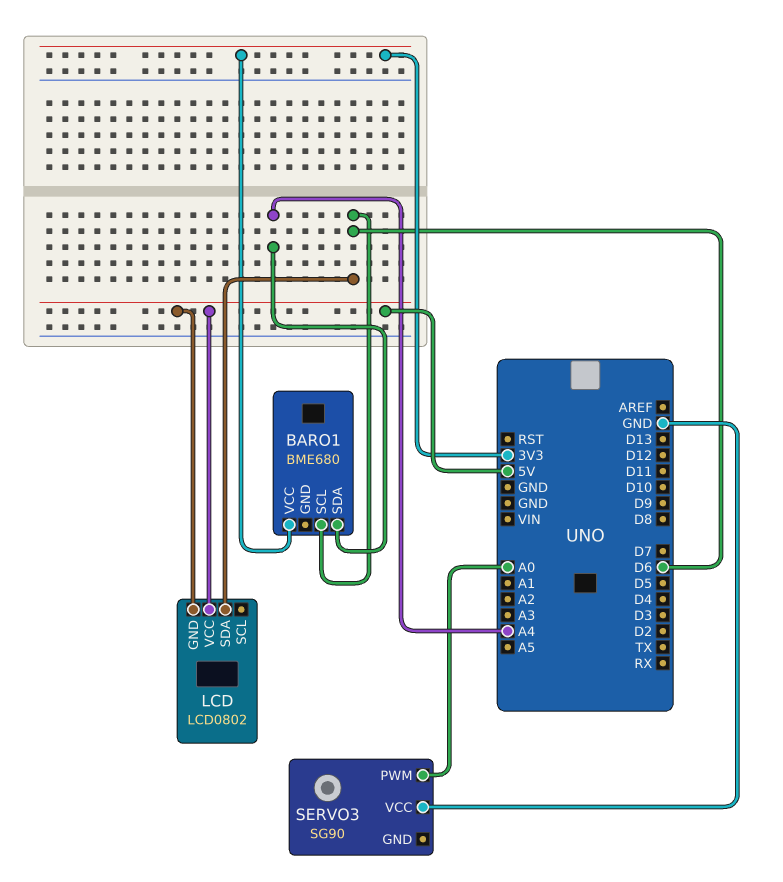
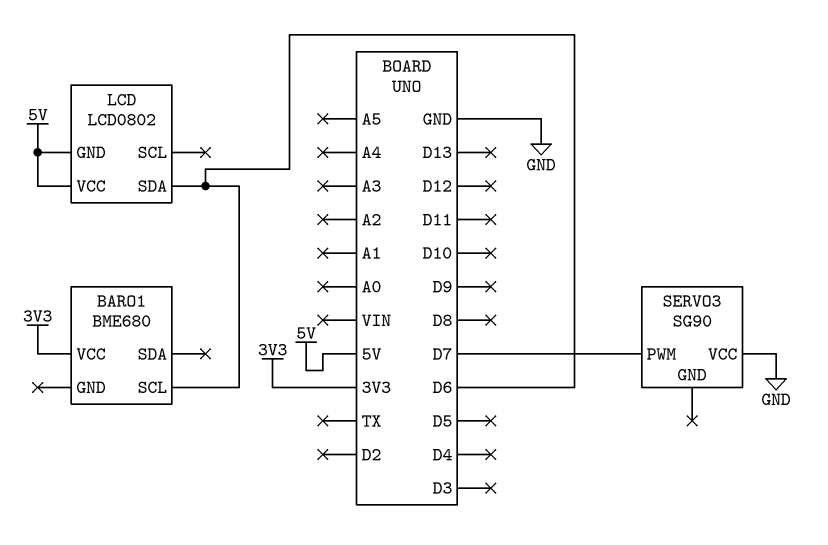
BARO1 pin SDA: A4 -> none
SERVO3 pin PWM: A0 -> D7

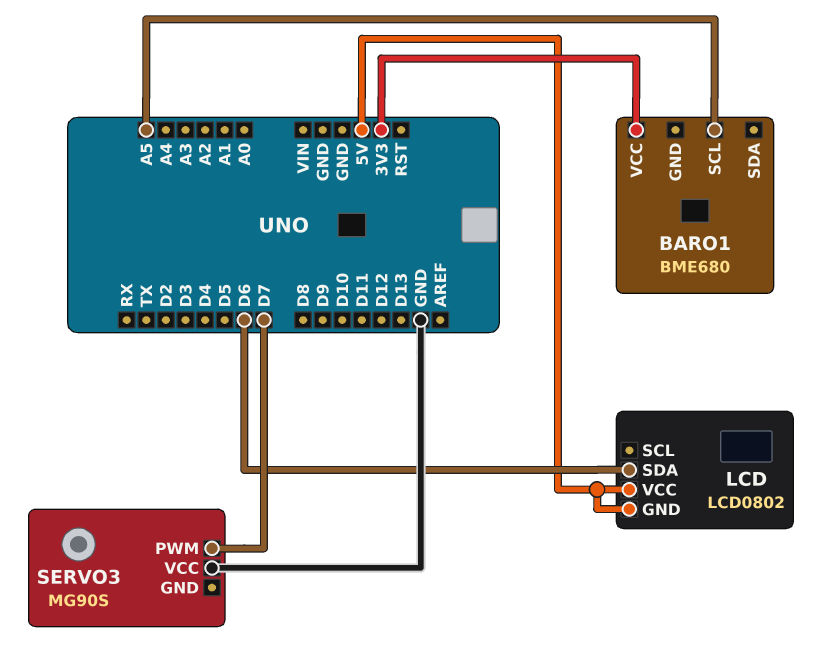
BARO1 pin SCL: D6 -> A5
SERVO3: SG90 -> MG90S

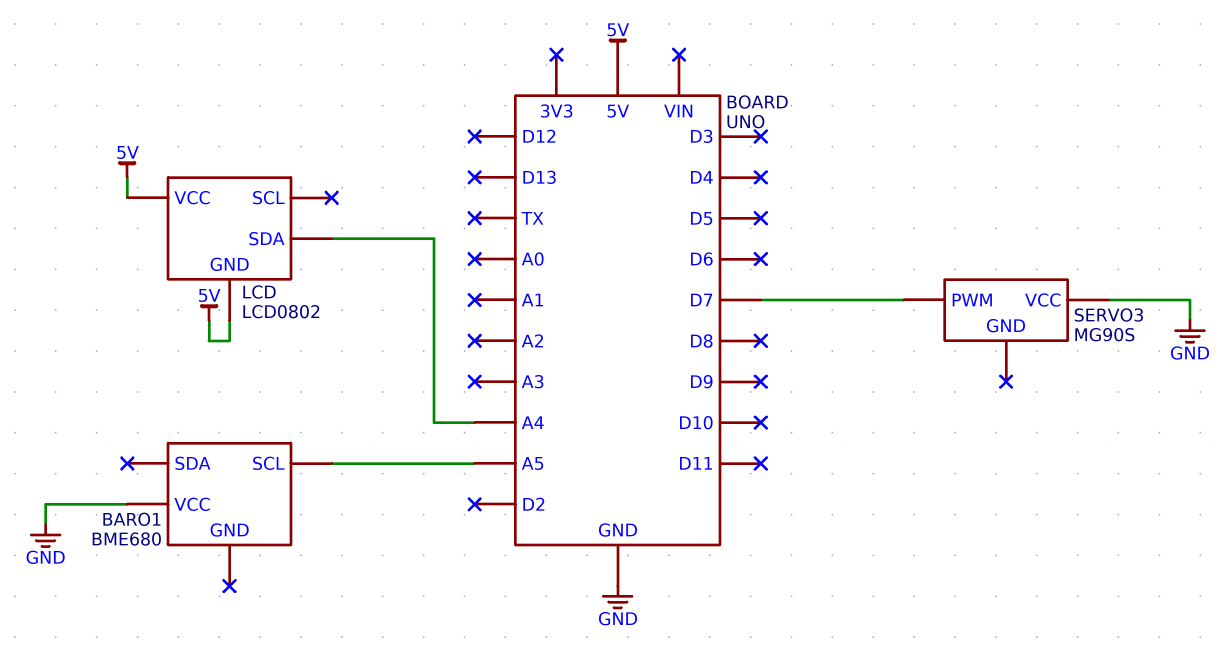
BARO1 pin VCC: 3V3 -> GND
LCD pin SDA: D6 -> A4

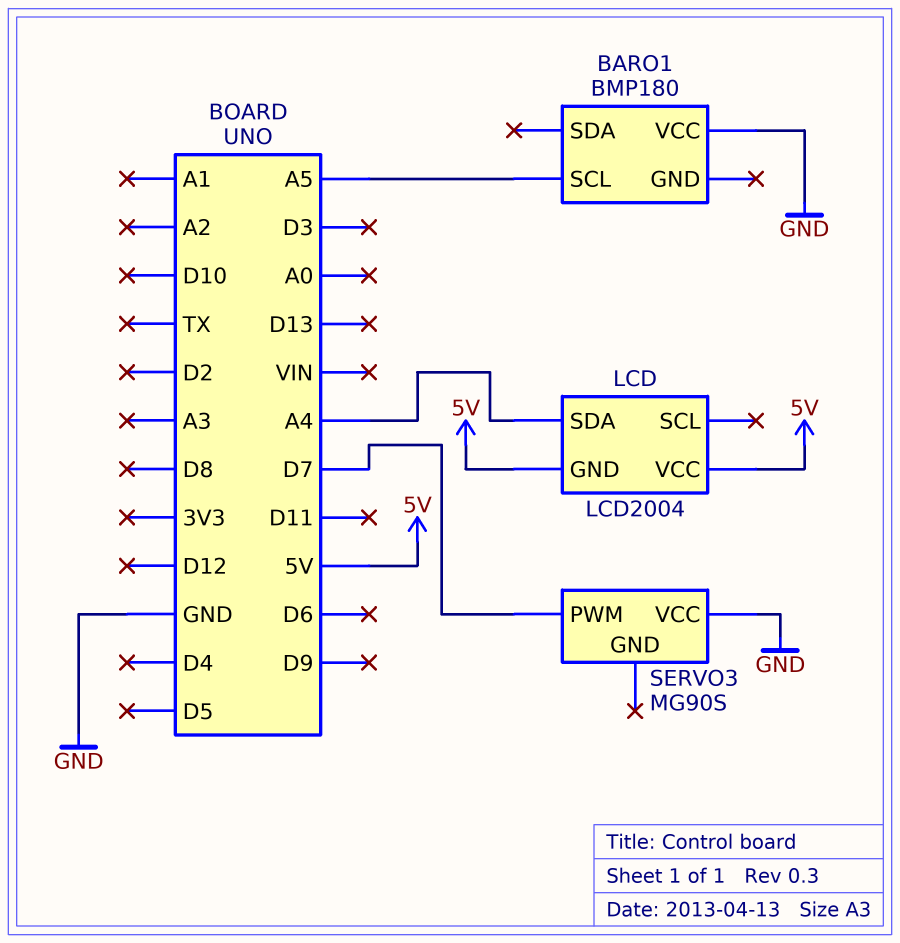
BARO1: BME680 -> BMP180
LCD: LCD0802 -> LCD2004

